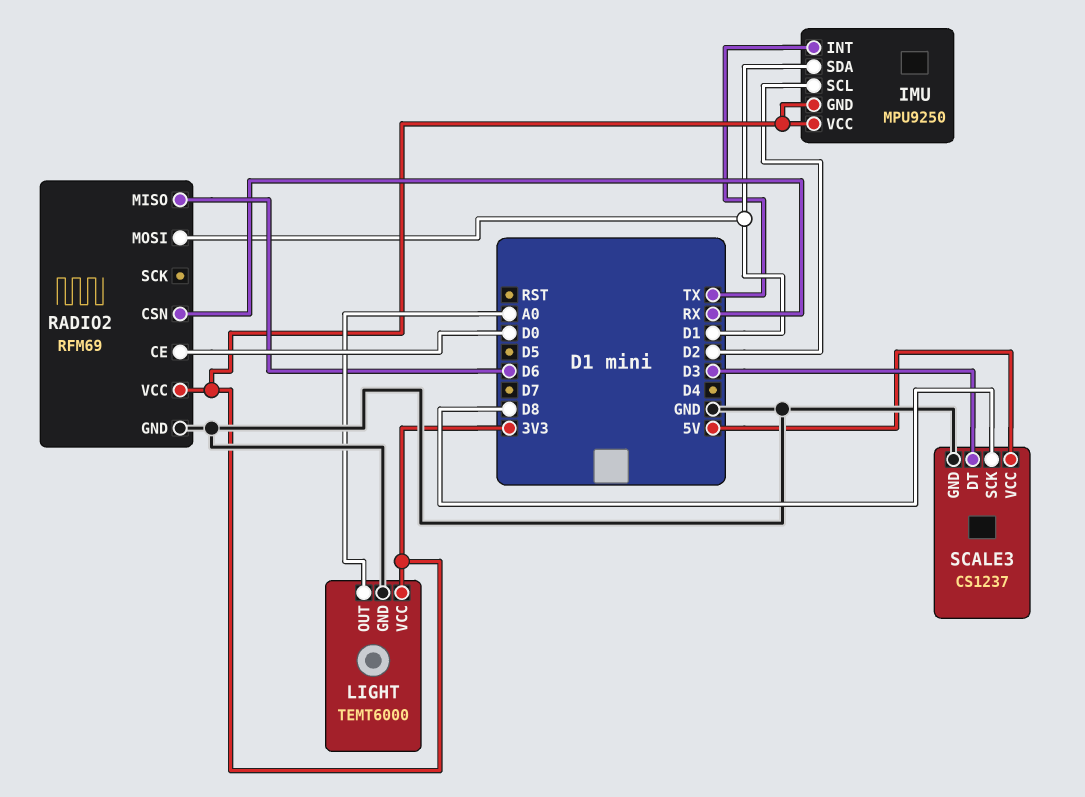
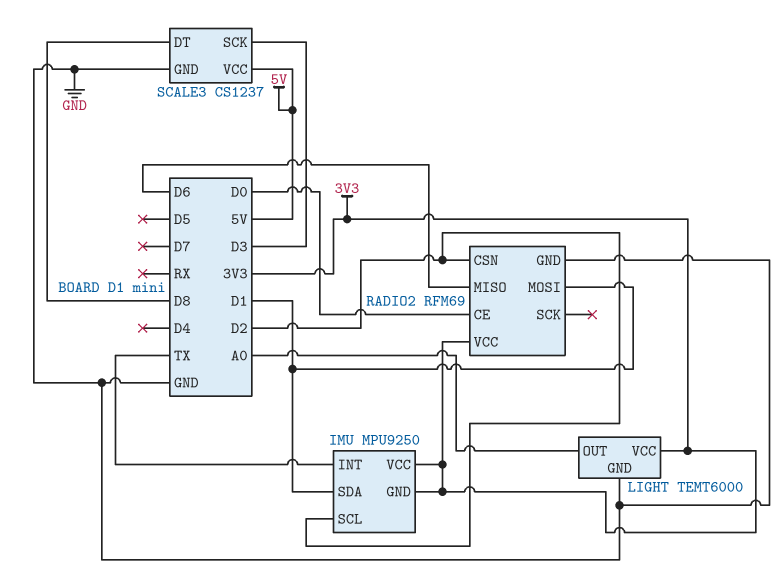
RADIO2 pin CSN: RX -> D2
SCALE3 pin DT: D3 -> D8
SCALE3 pin SCK: D8 -> D3

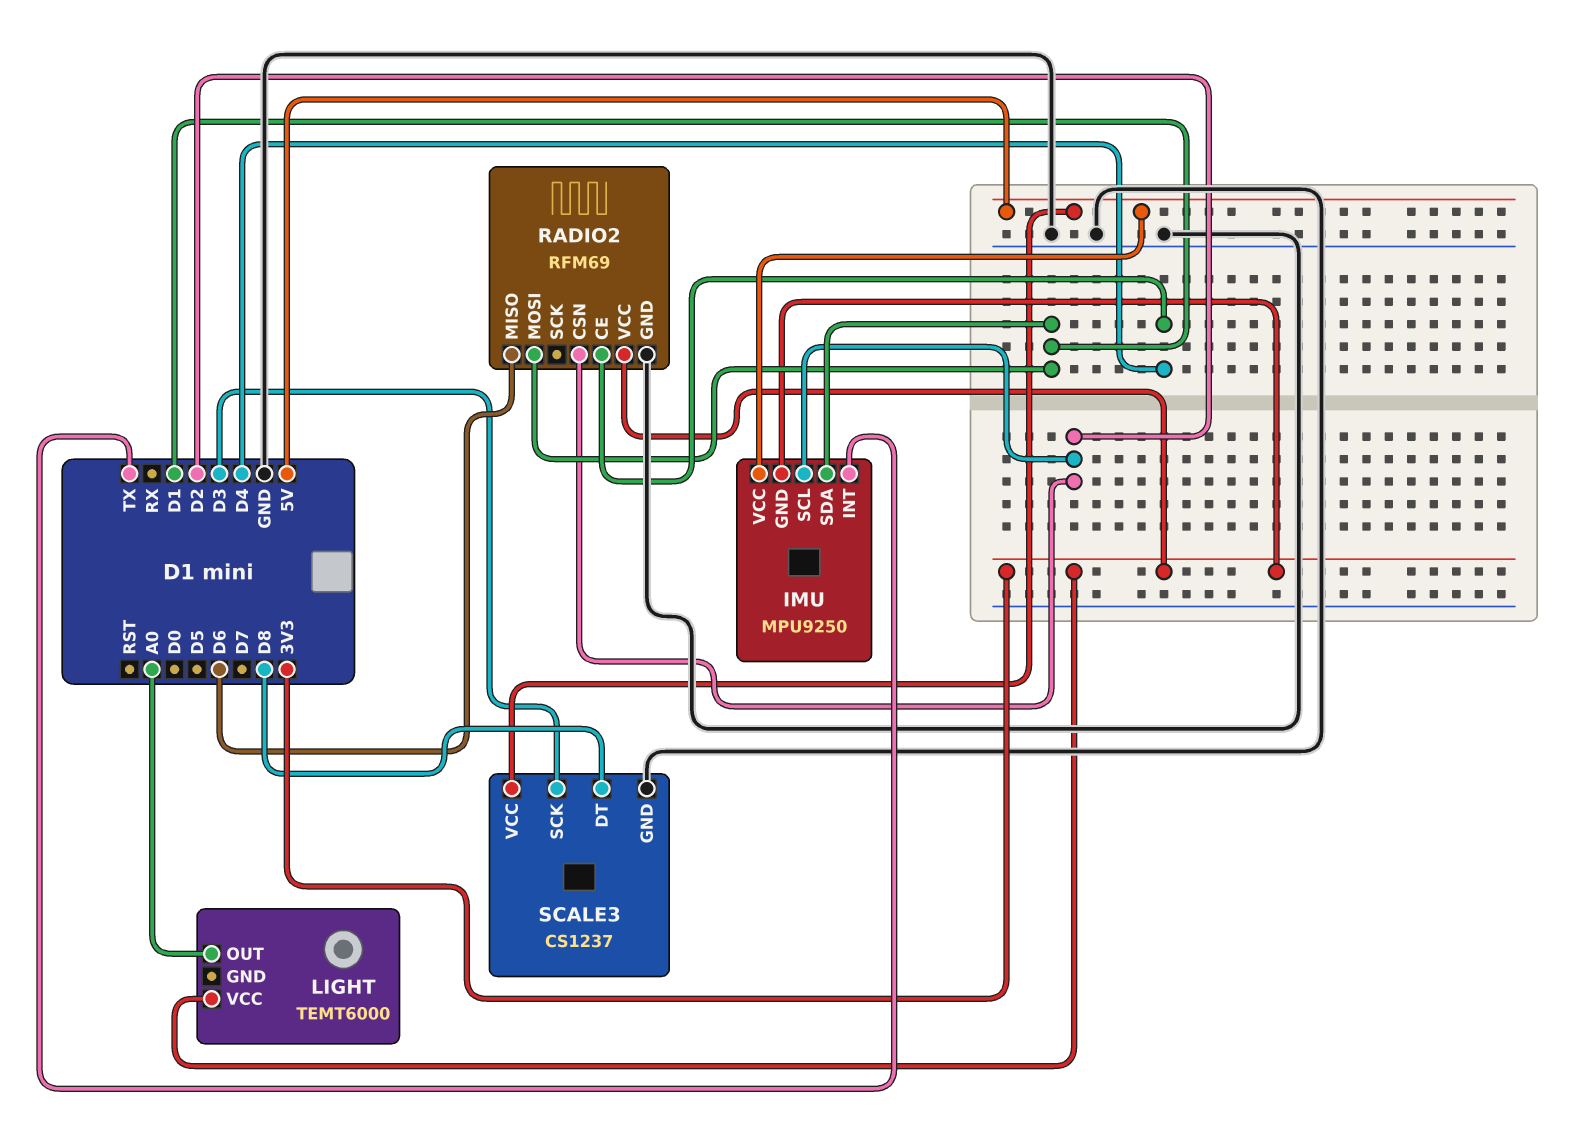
IMU pin VCC: 3V3 -> 5V
LIGHT pin GND: GND -> none
RADIO2 pin CE: D0 -> D4

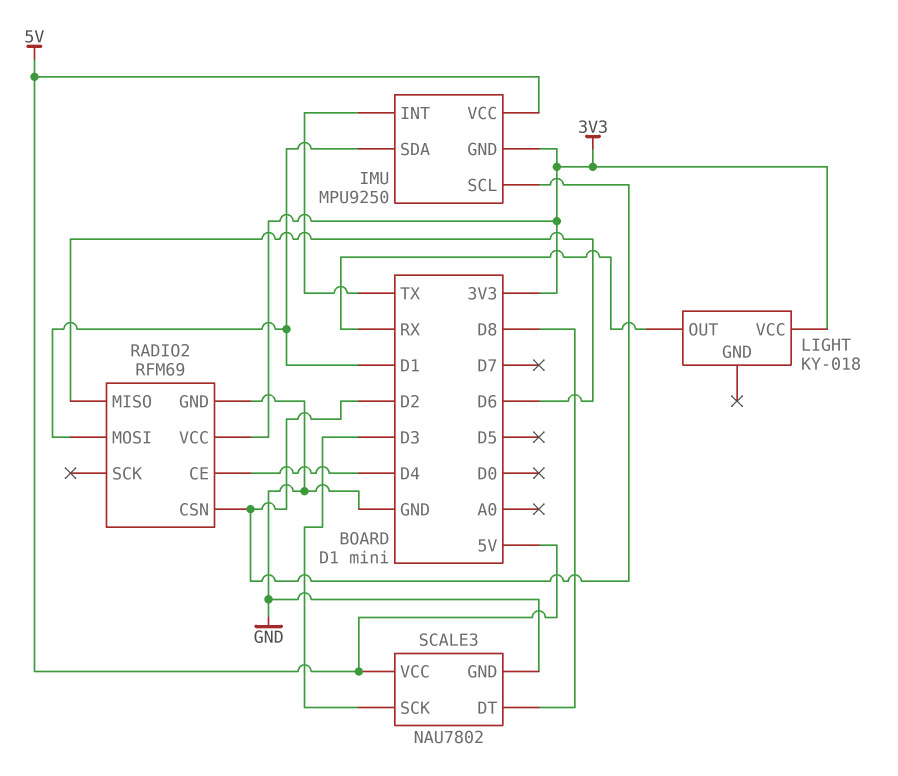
LIGHT: TEMT6000 -> KY-018
LIGHT pin OUT: A0 -> RX
SCALE3: CS1237 -> NAU7802

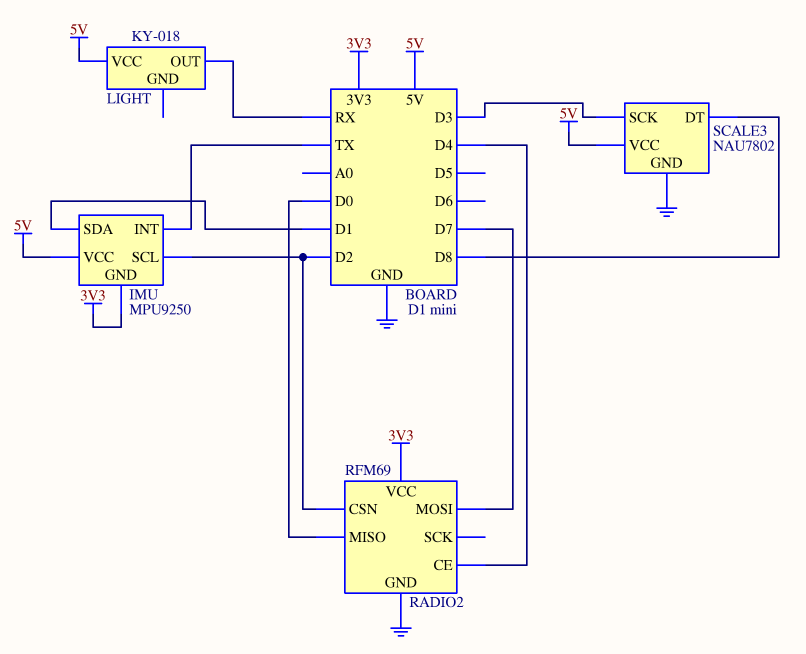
LIGHT pin VCC: 3V3 -> 5V
RADIO2 pin MISO: D6 -> D0
RADIO2 pin MOSI: D1 -> D7

